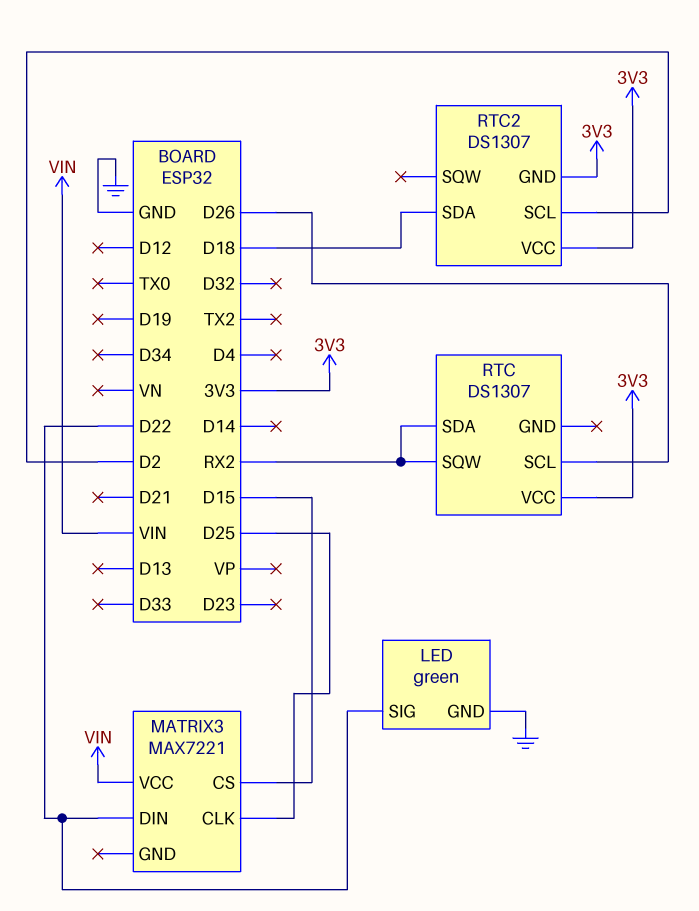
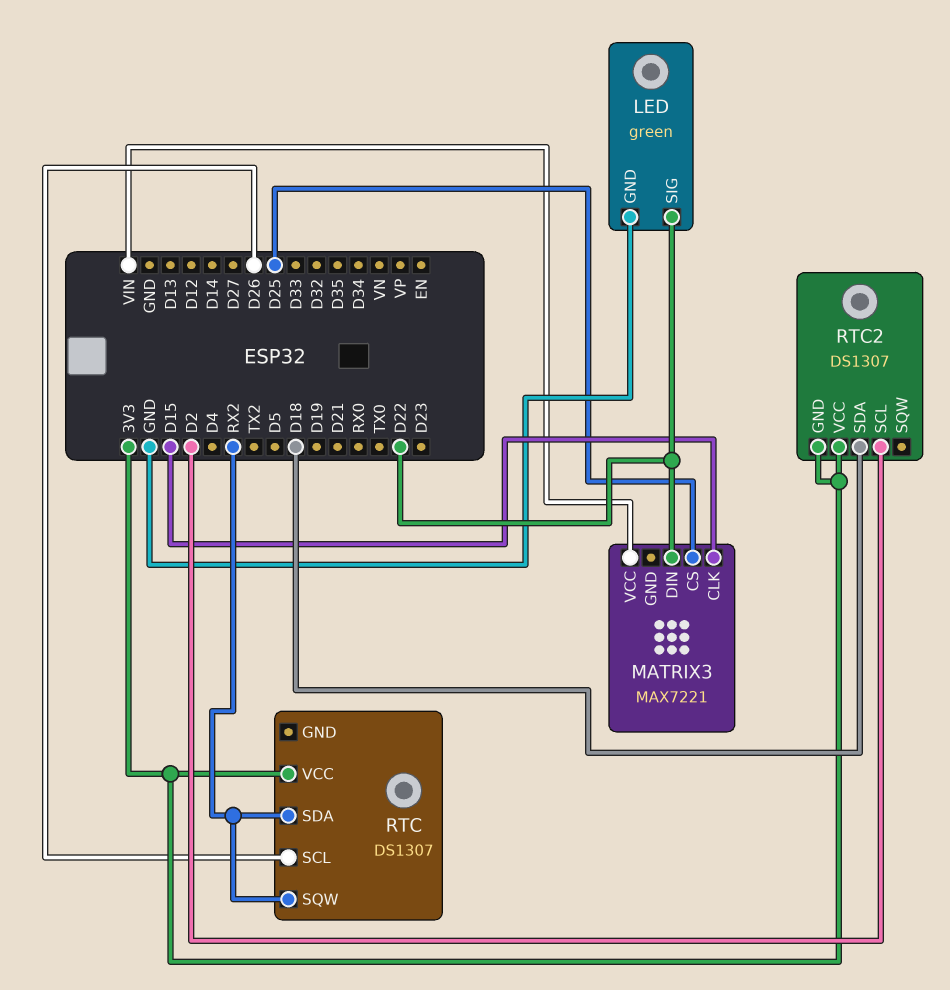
MATRIX3 pin CLK: D25 -> D15
MATRIX3 pin CS: D15 -> D25

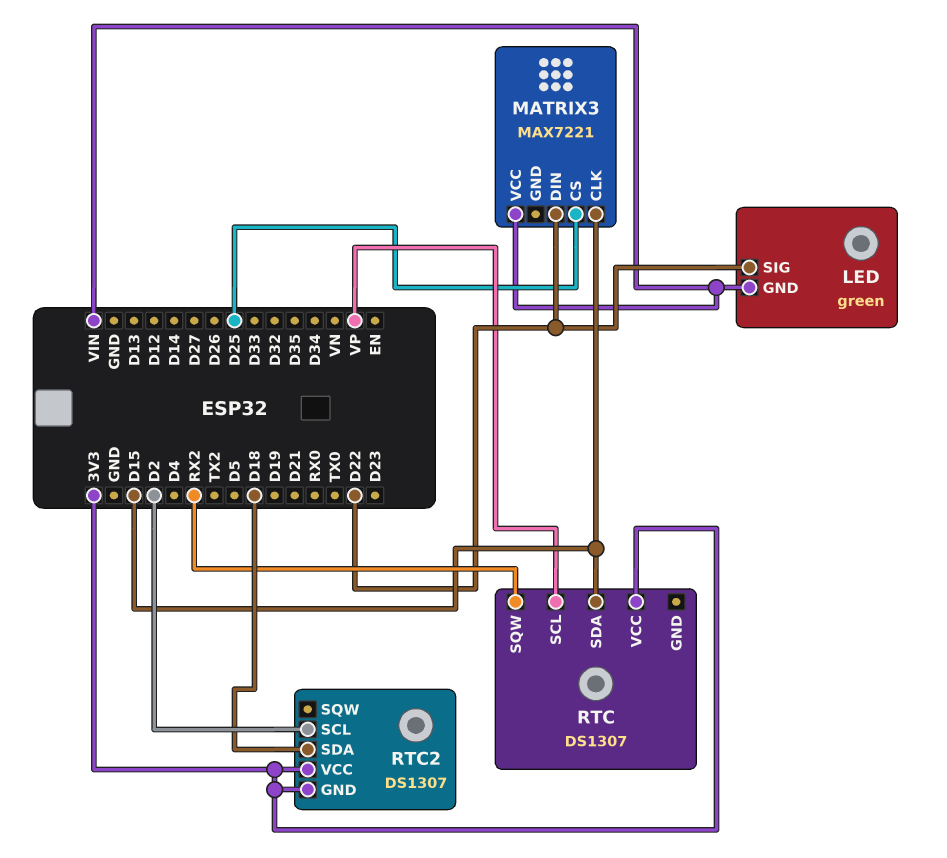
LED pin GND: GND -> VIN
RTC pin SCL: D26 -> VP
RTC pin SDA: RX2 -> D15

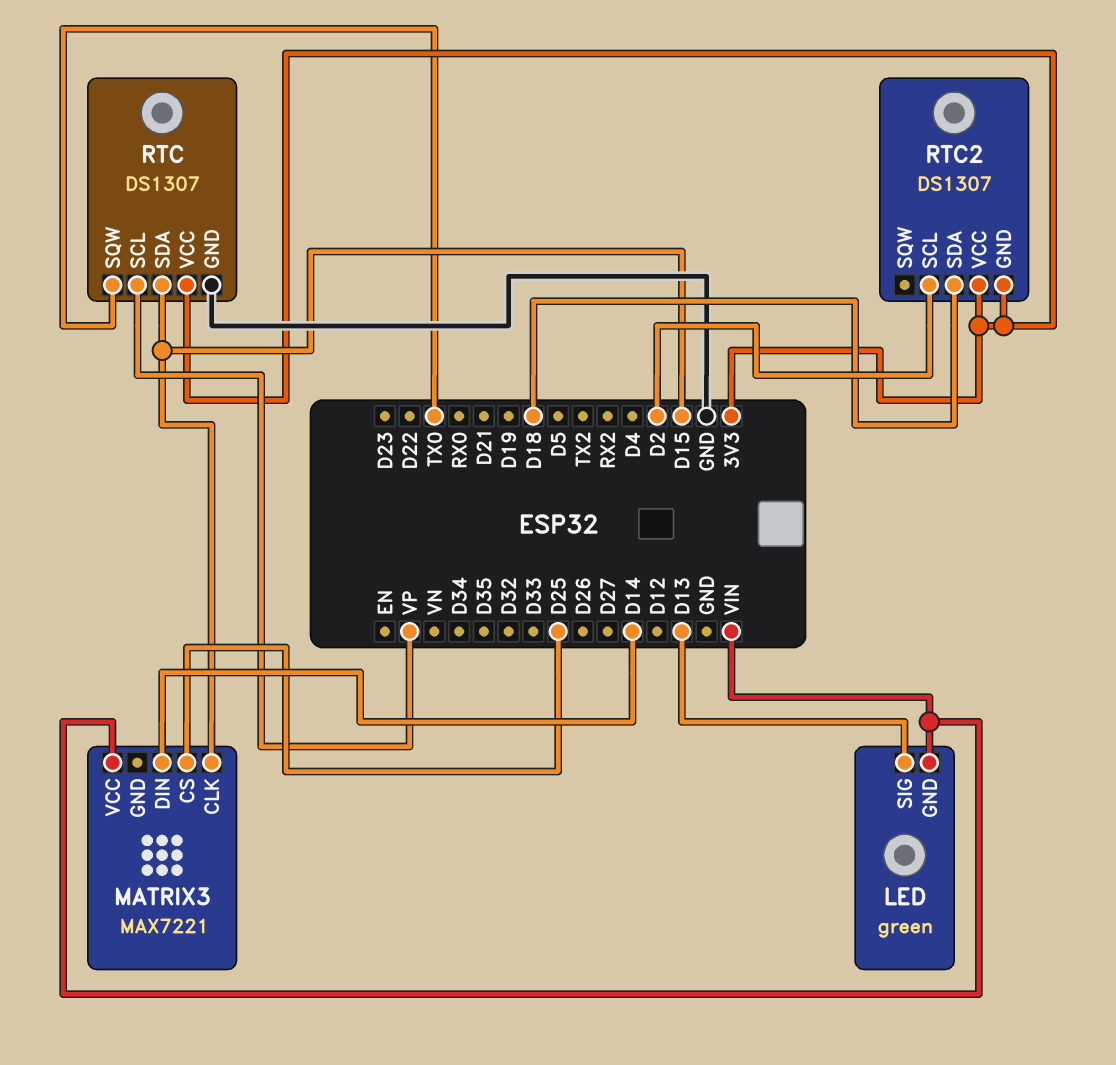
LED pin SIG: D22 -> D13
MATRIX3 pin DIN: D22 -> D14
RTC pin GND: none -> GND
RTC pin SQW: RX2 -> TX0

